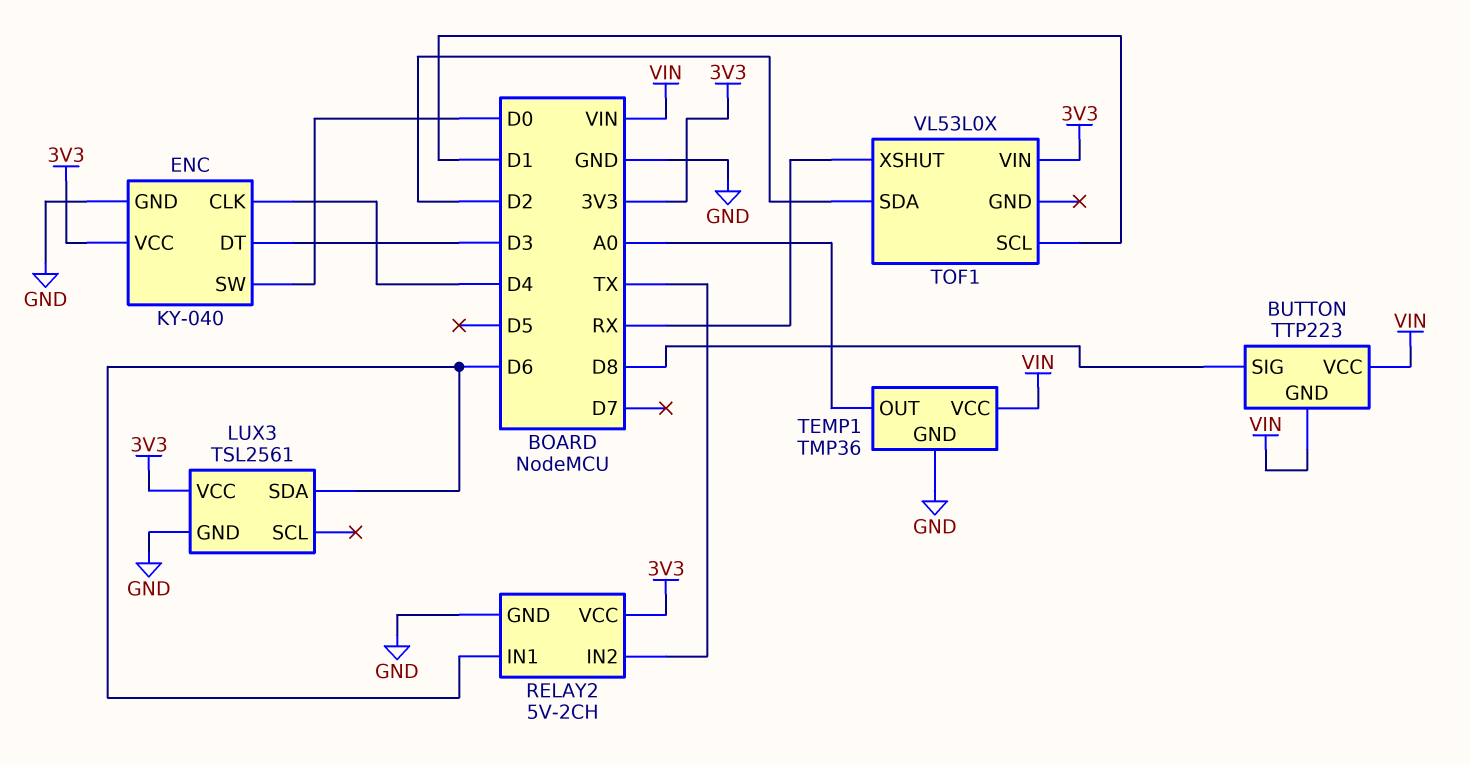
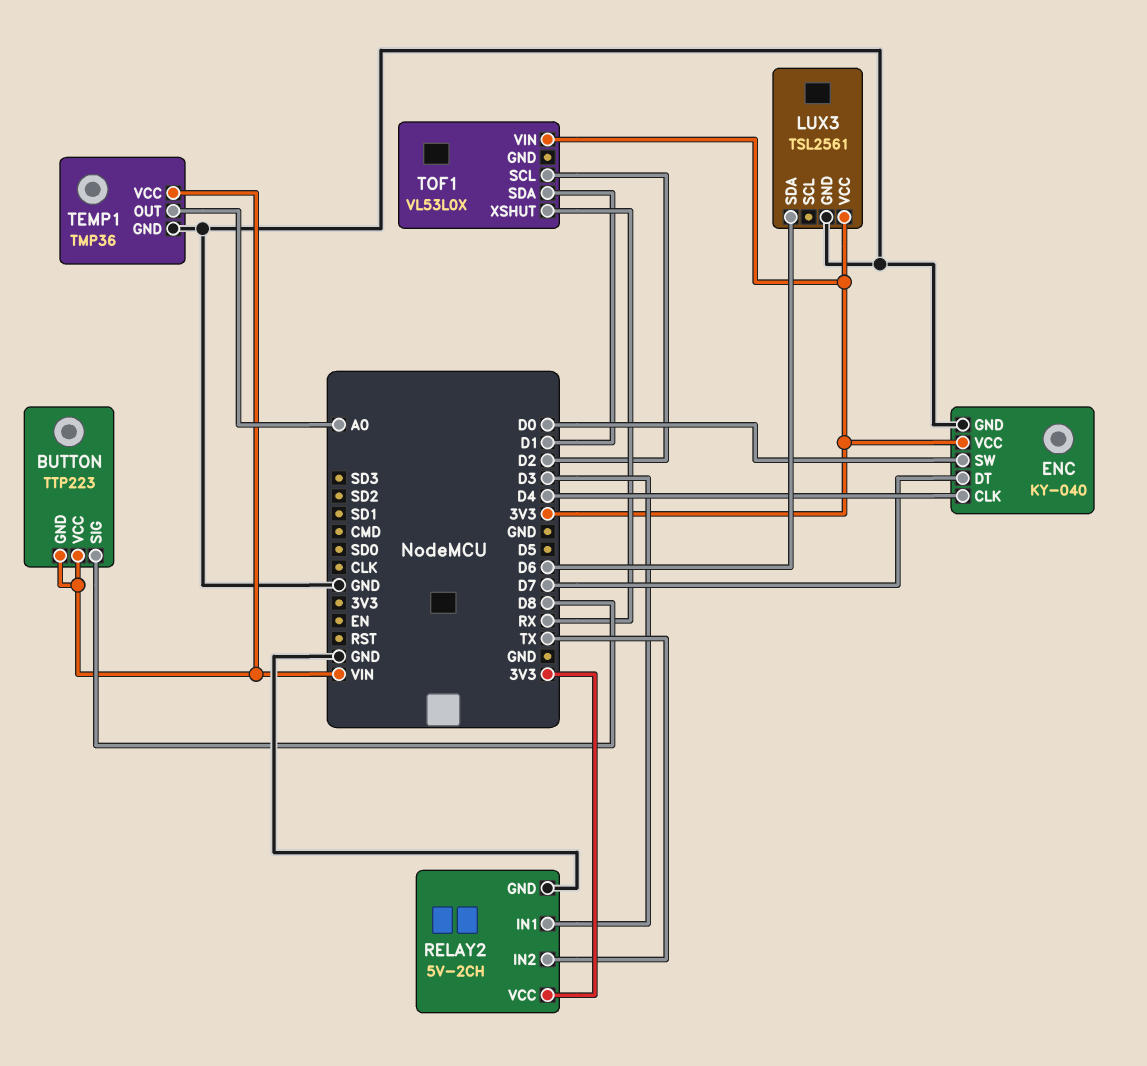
ENC pin DT: D3 -> D7
RELAY2 pin IN1: D6 -> D3
TOF1 pin SCL: D1 -> D2
TOF1 pin SDA: D2 -> D1

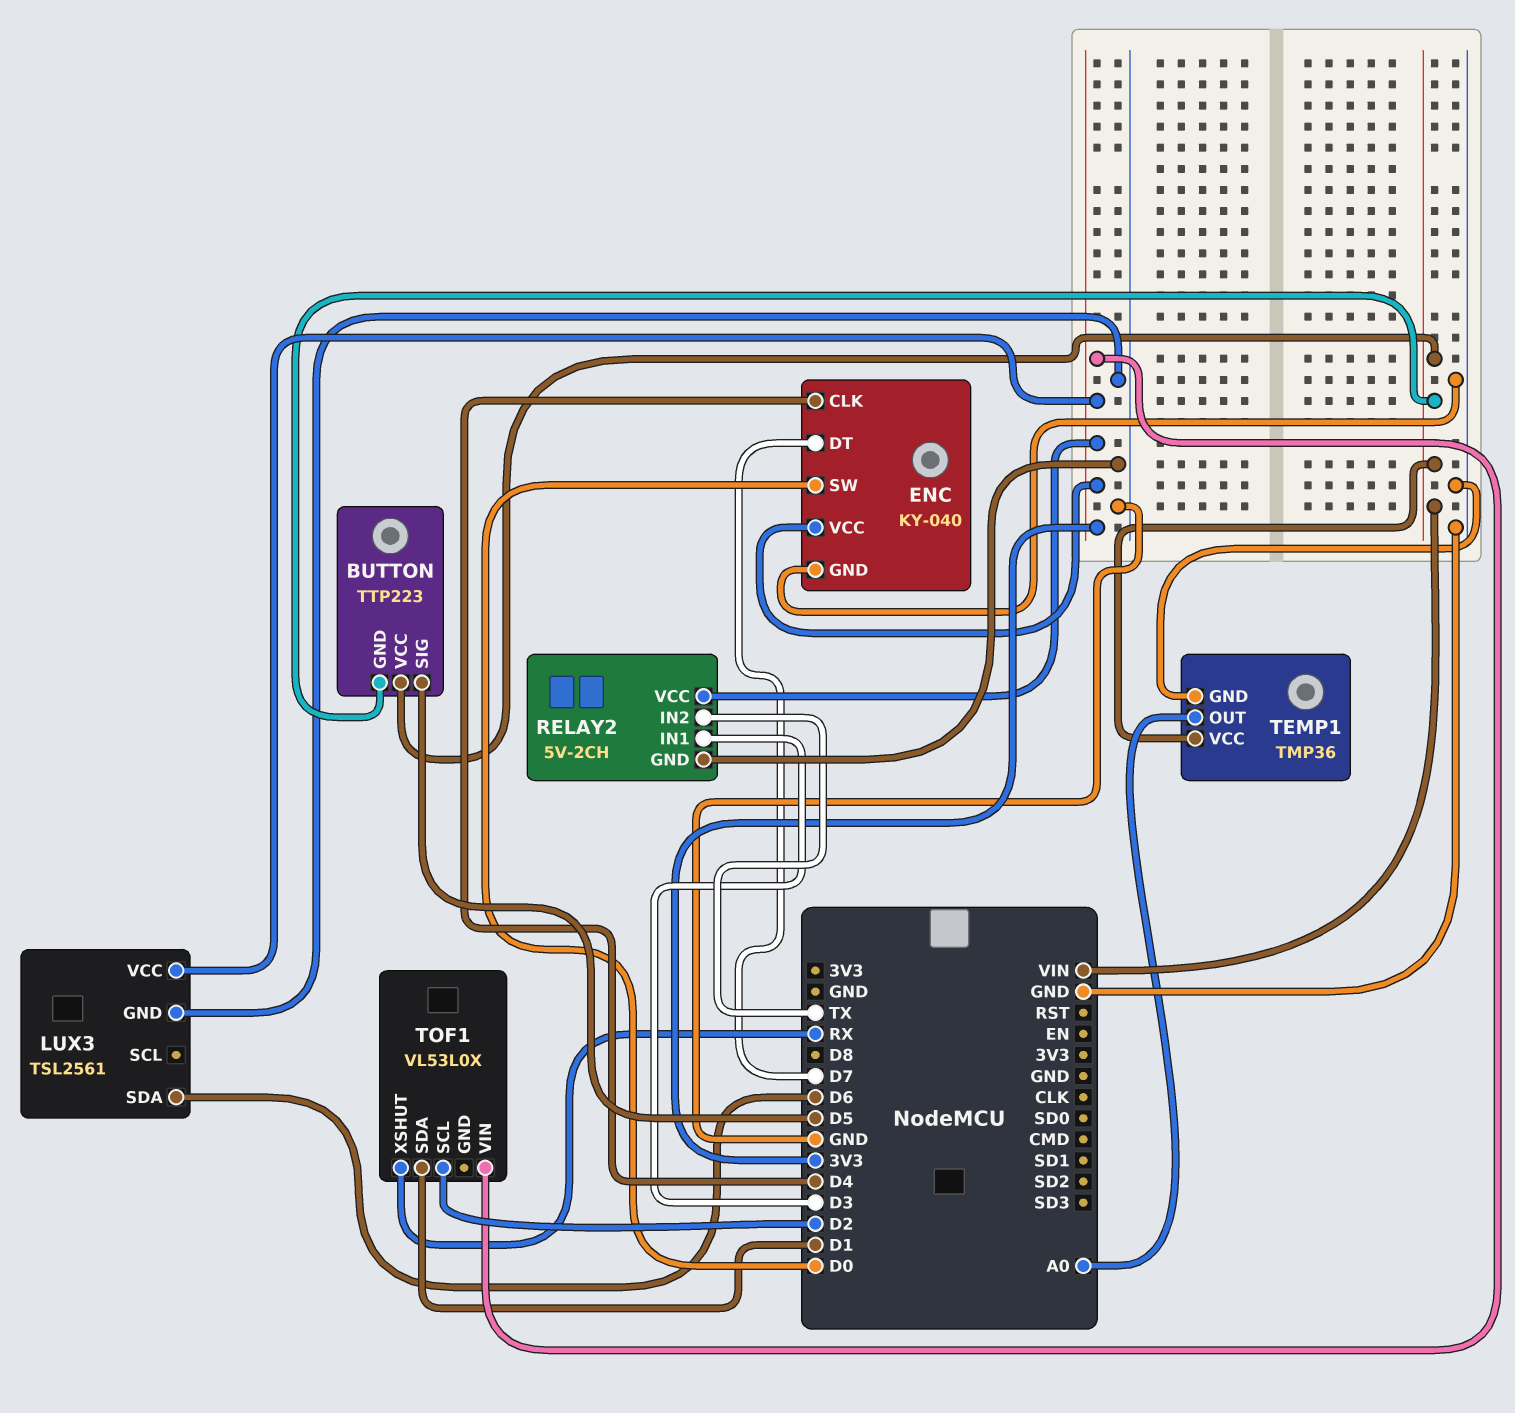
BUTTON pin SIG: D8 -> D5

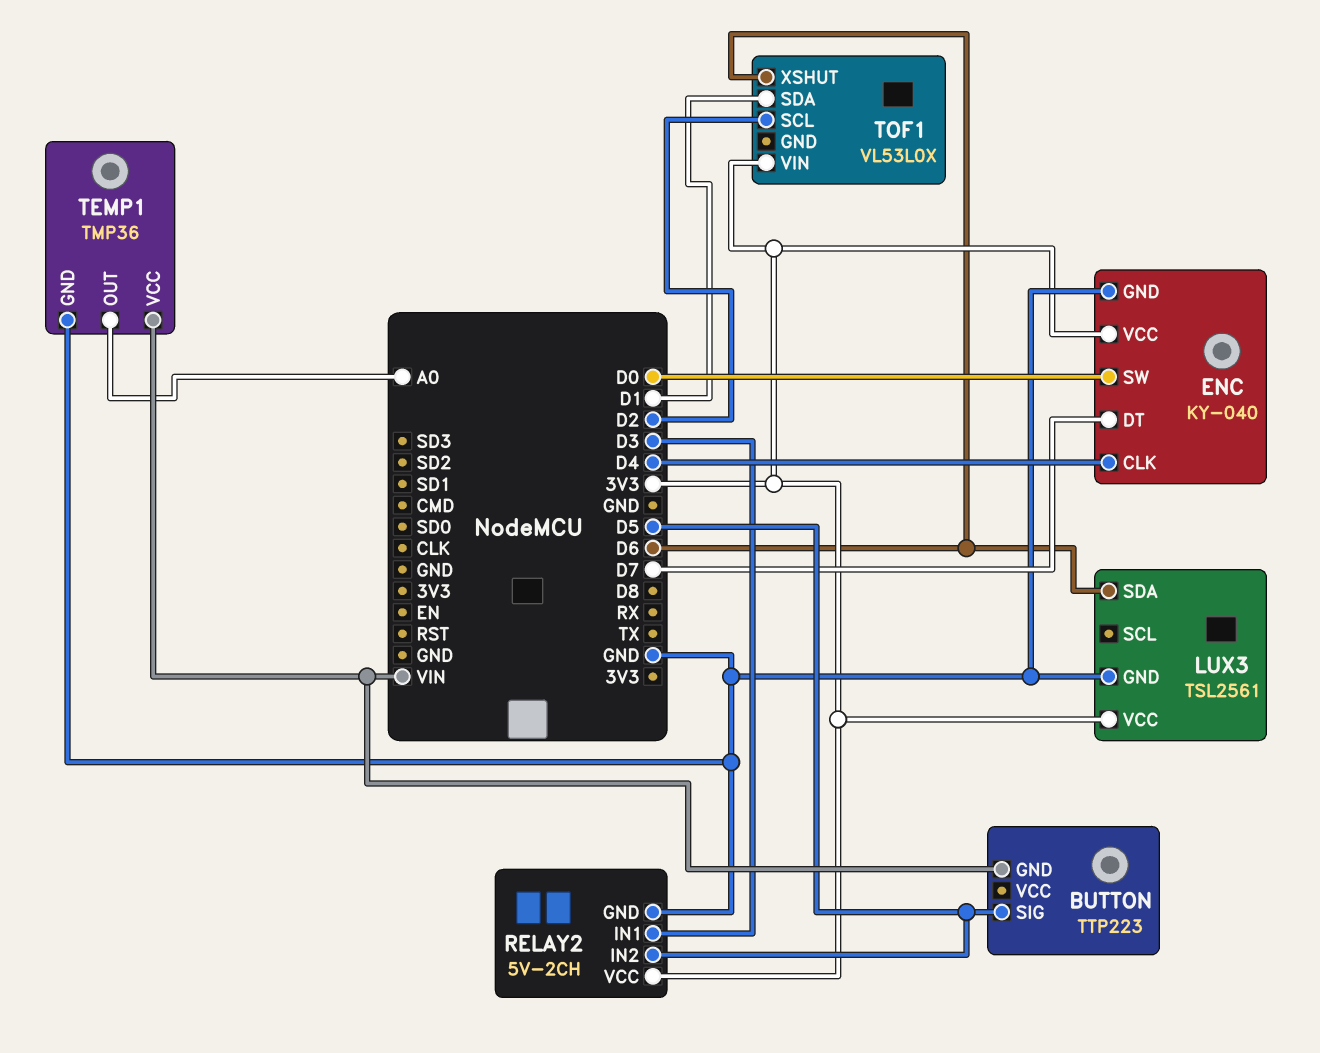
BUTTON pin VCC: VIN -> none
RELAY2 pin IN2: TX -> D5
TOF1 pin XSHUT: RX -> D6

